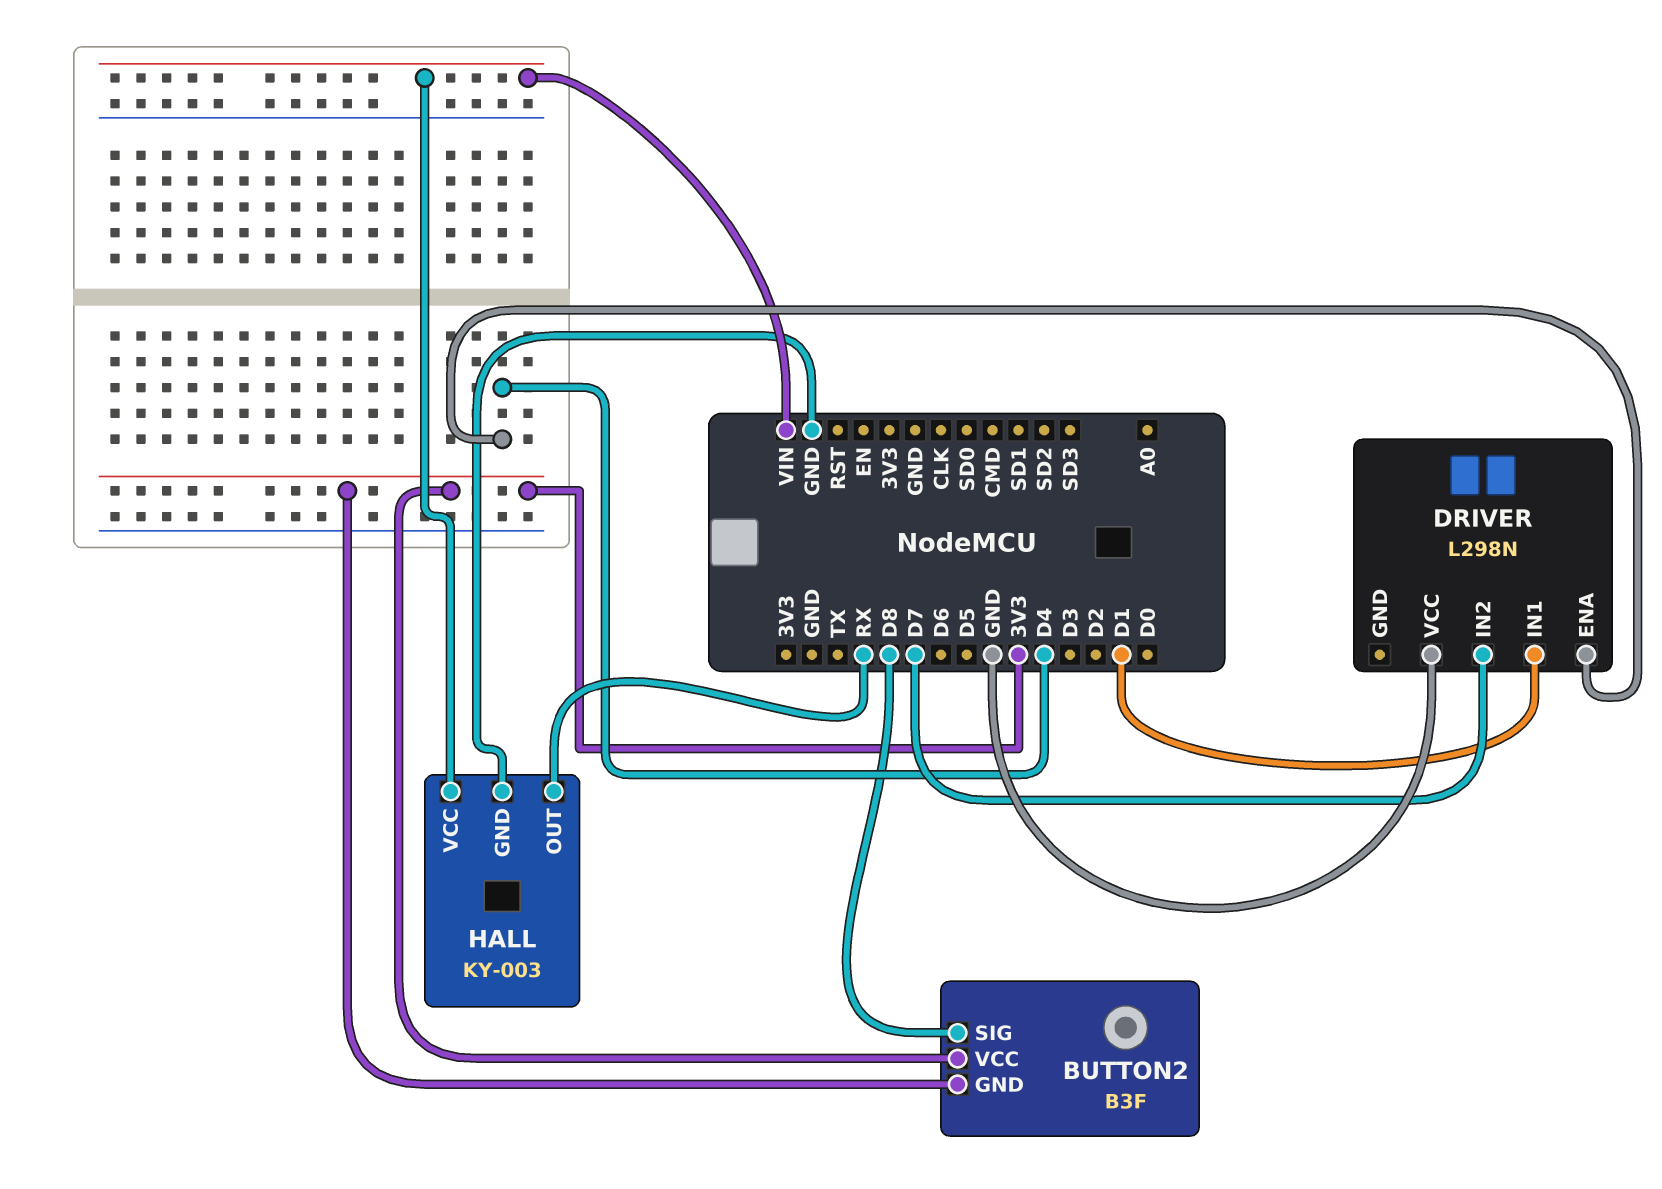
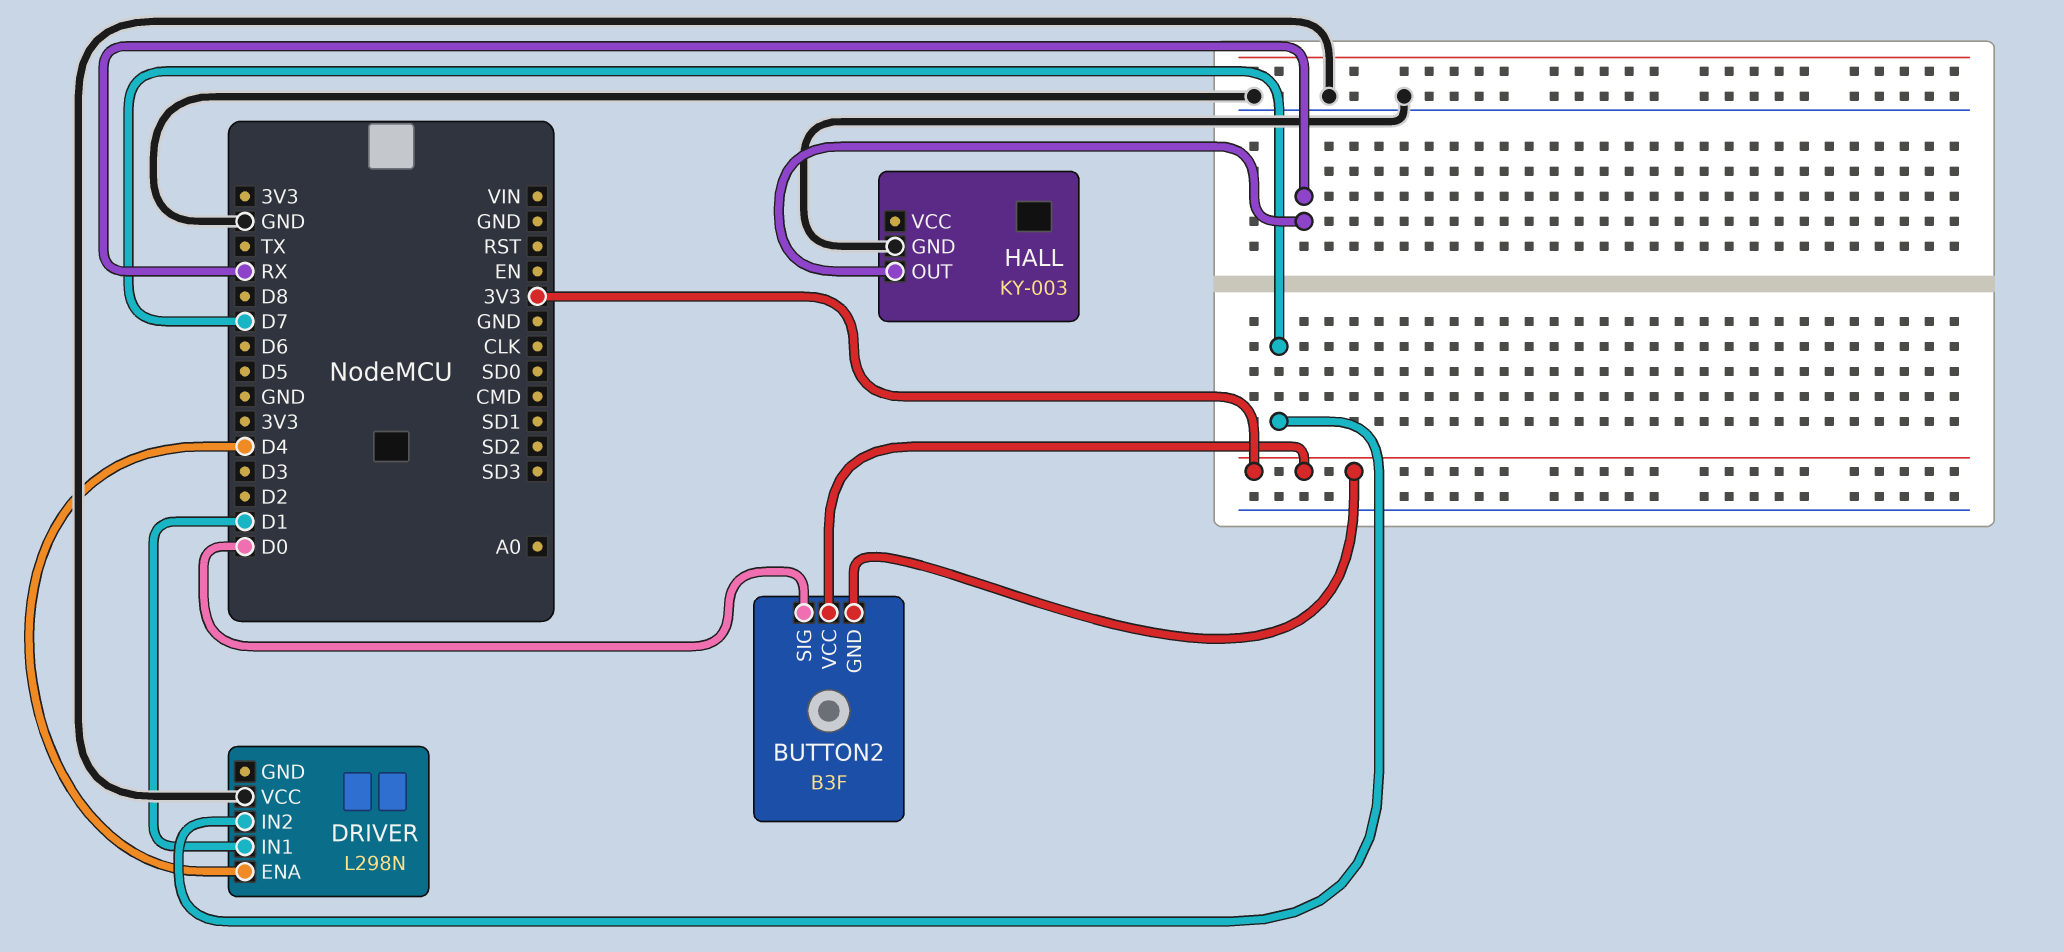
BUTTON2 pin SIG: D8 -> D0
HALL pin VCC: VIN -> none

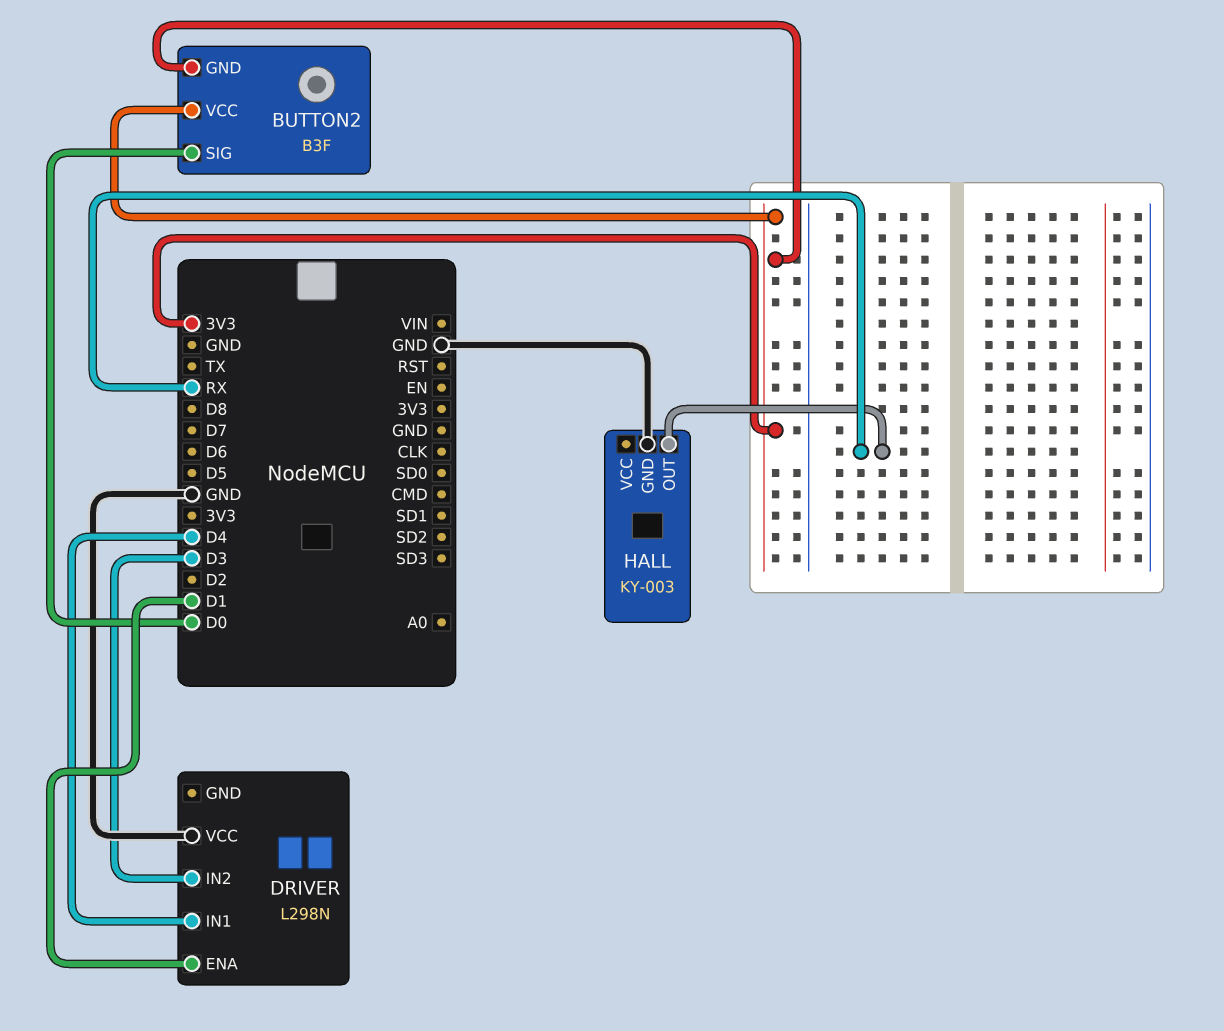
DRIVER pin ENA: D4 -> D1
DRIVER pin IN1: D1 -> D4
DRIVER pin IN2: D7 -> D3

